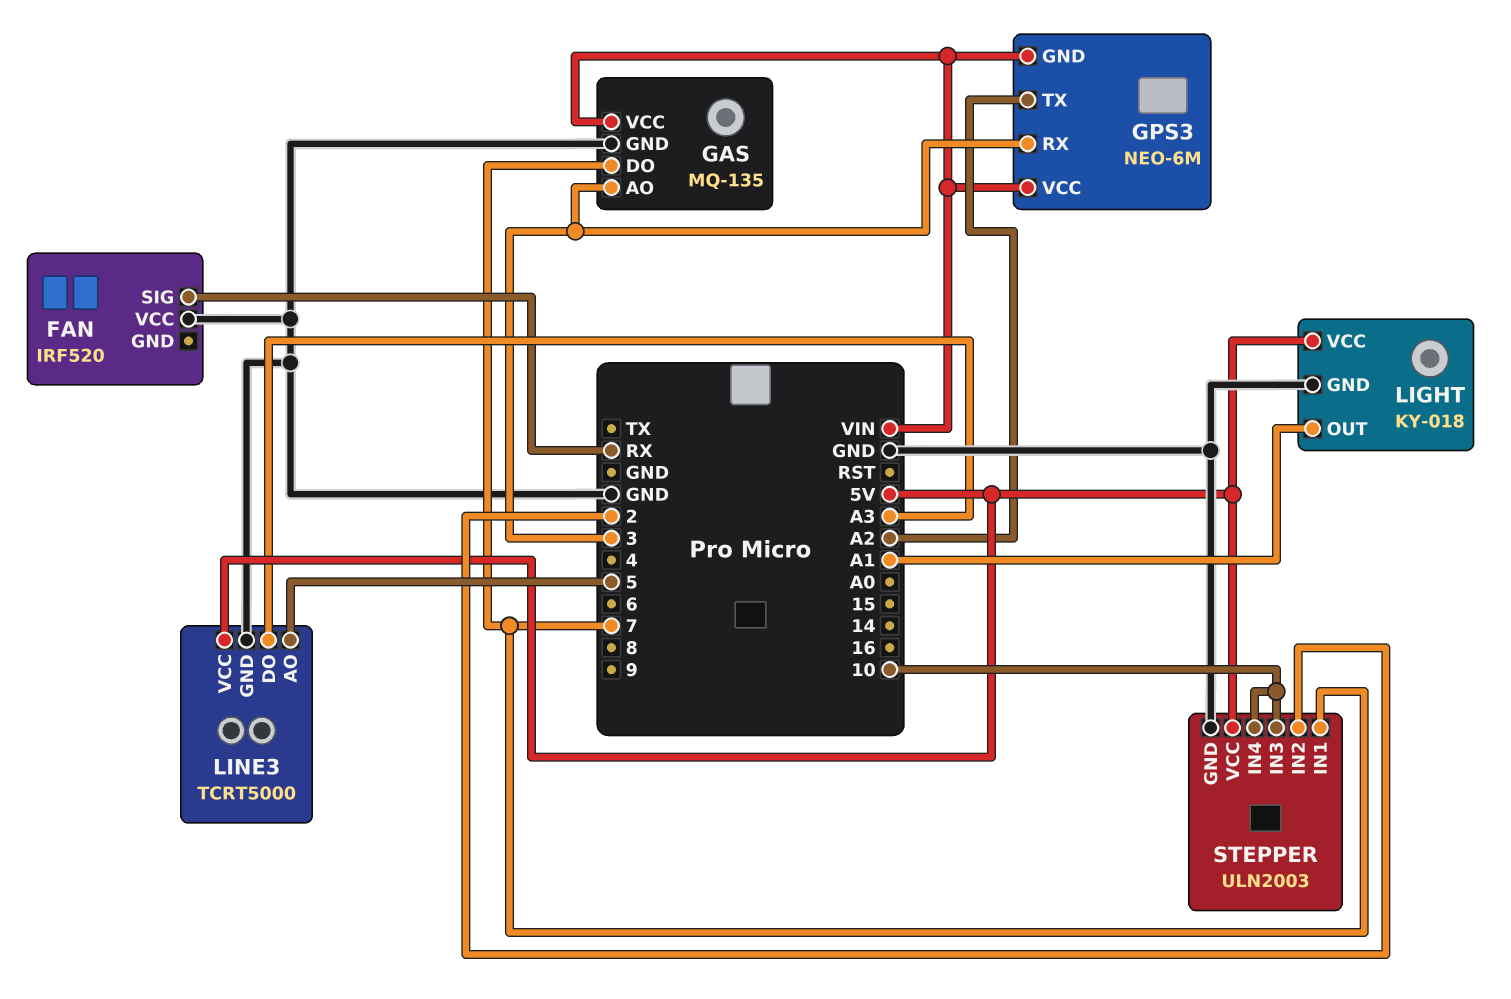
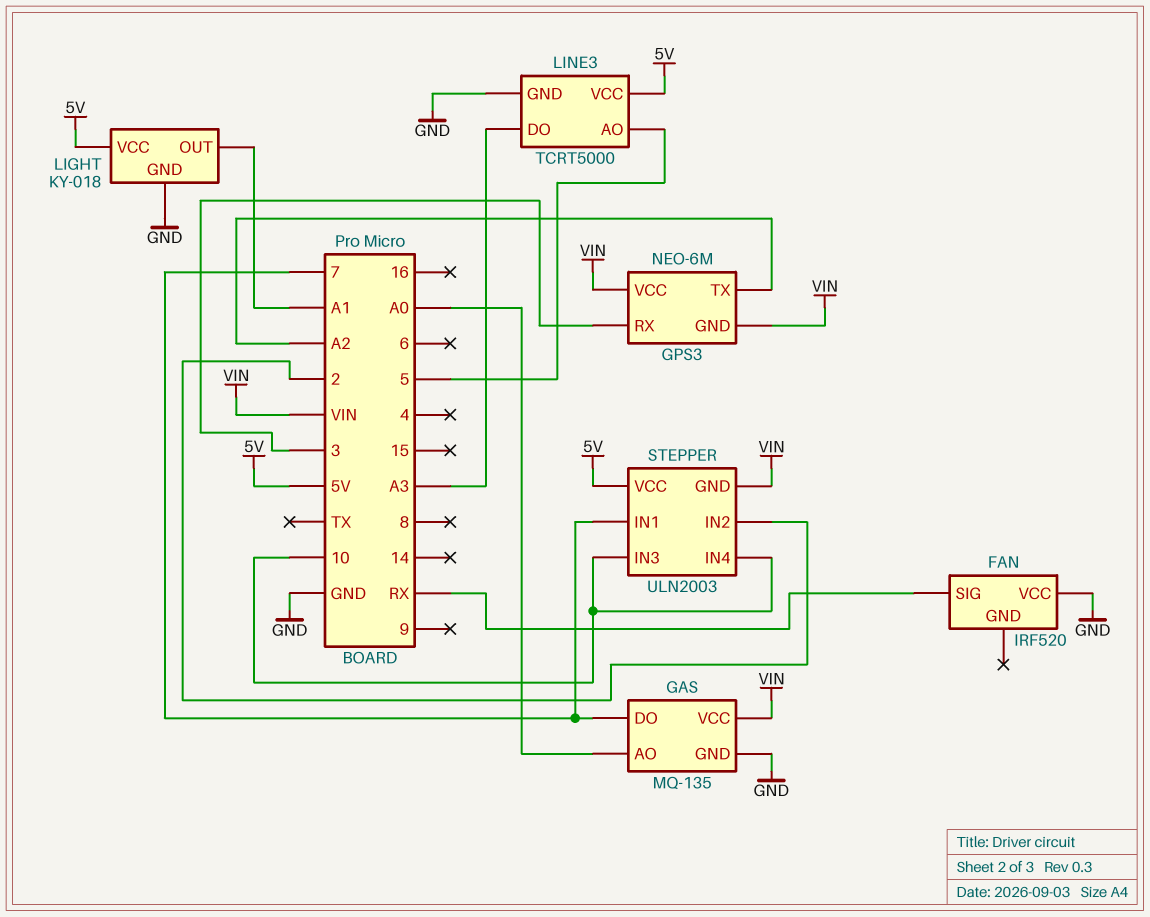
GAS pin AO: 3 -> A0
STEPPER pin GND: GND -> VIN

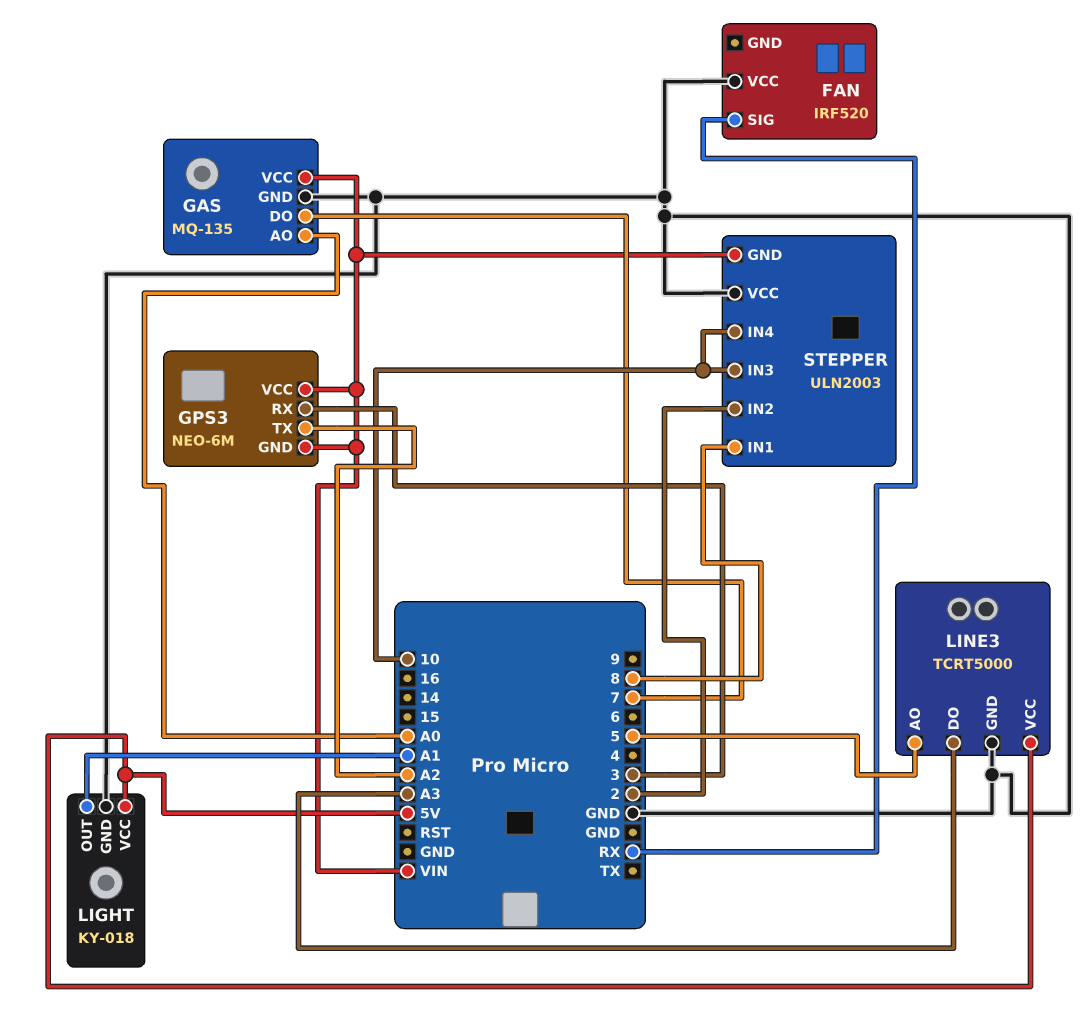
STEPPER pin IN1: 7 -> 8
STEPPER pin VCC: 5V -> GND

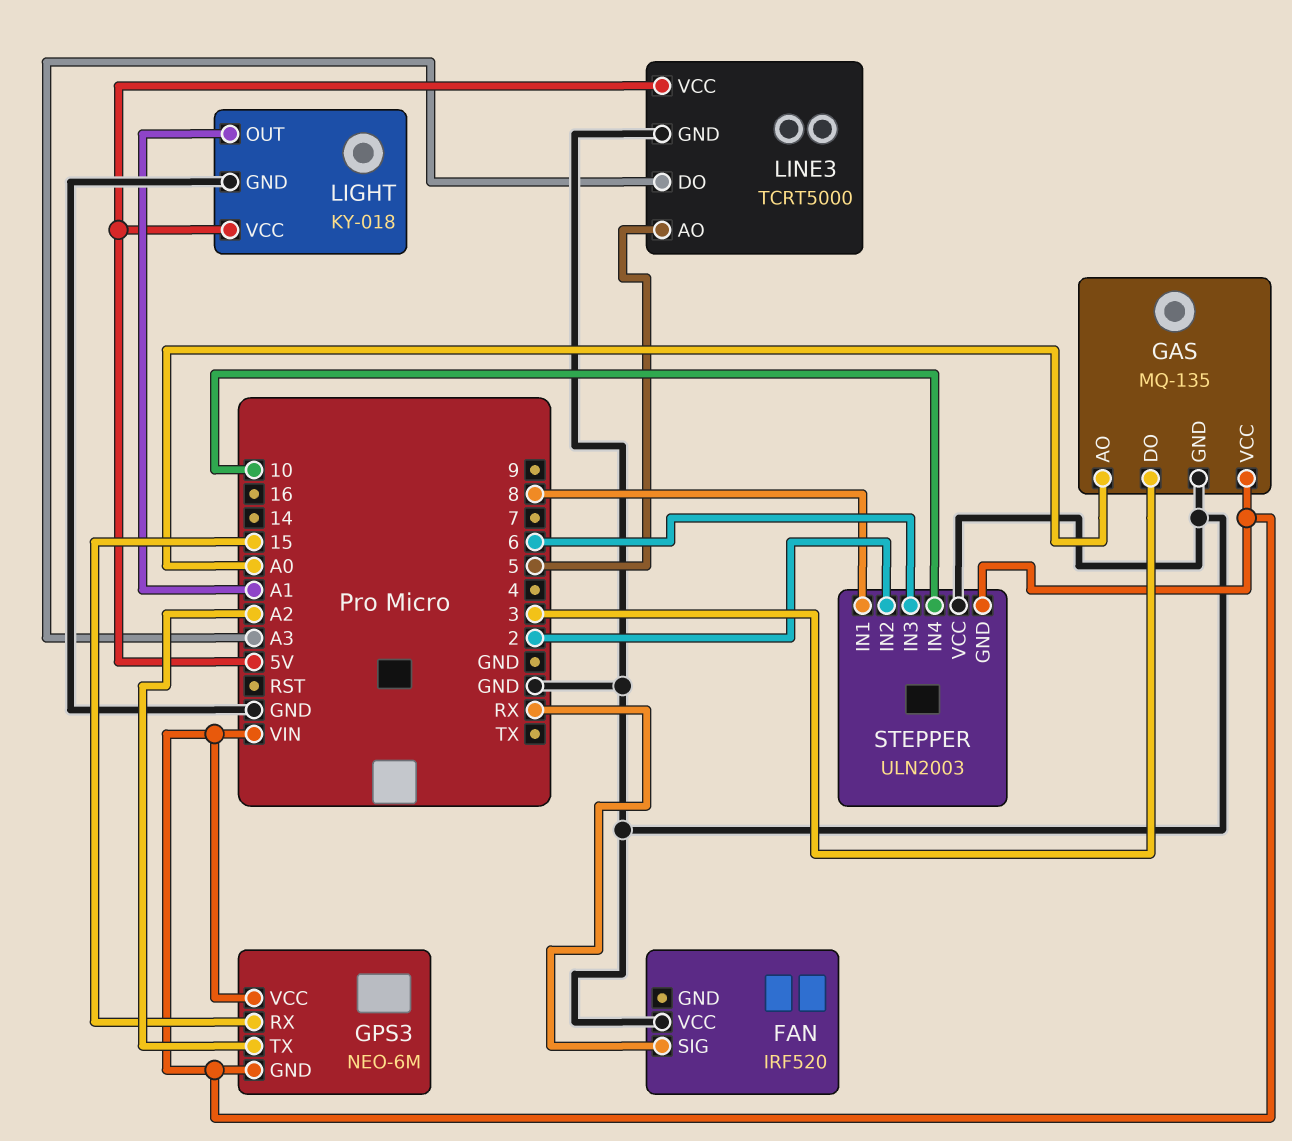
GAS pin DO: 7 -> 3
GPS3 pin RX: 3 -> 15
STEPPER pin IN3: 10 -> 6

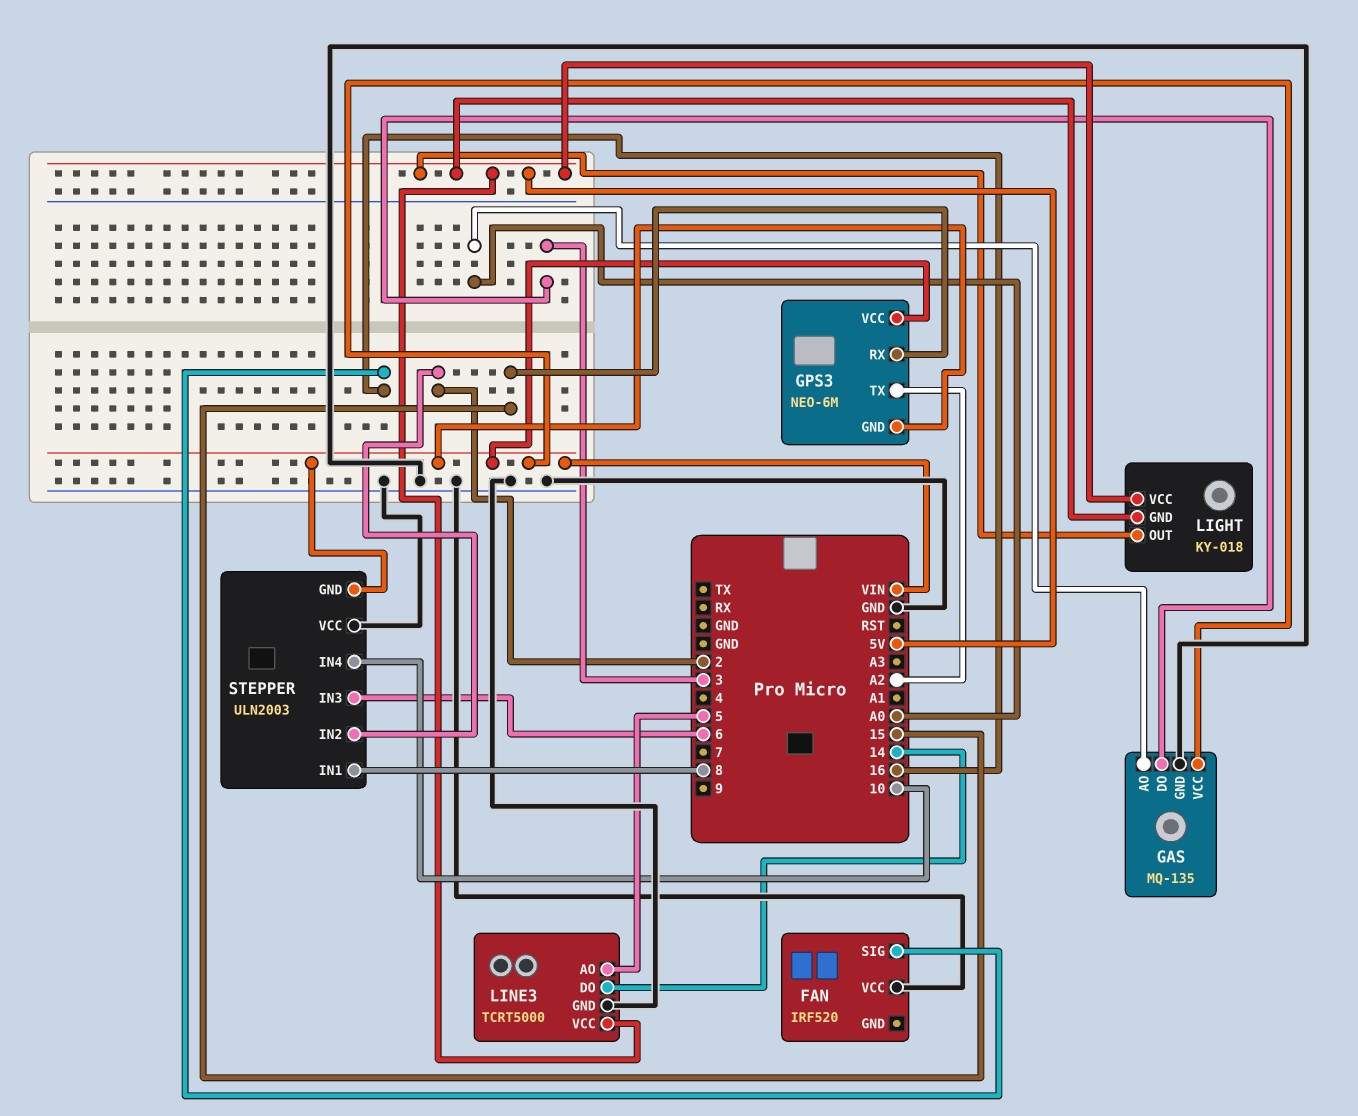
FAN pin SIG: RX -> 16
LIGHT pin GND: GND -> 5V
LIGHT pin OUT: A1 -> 5V
LINE3 pin DO: A3 -> 14

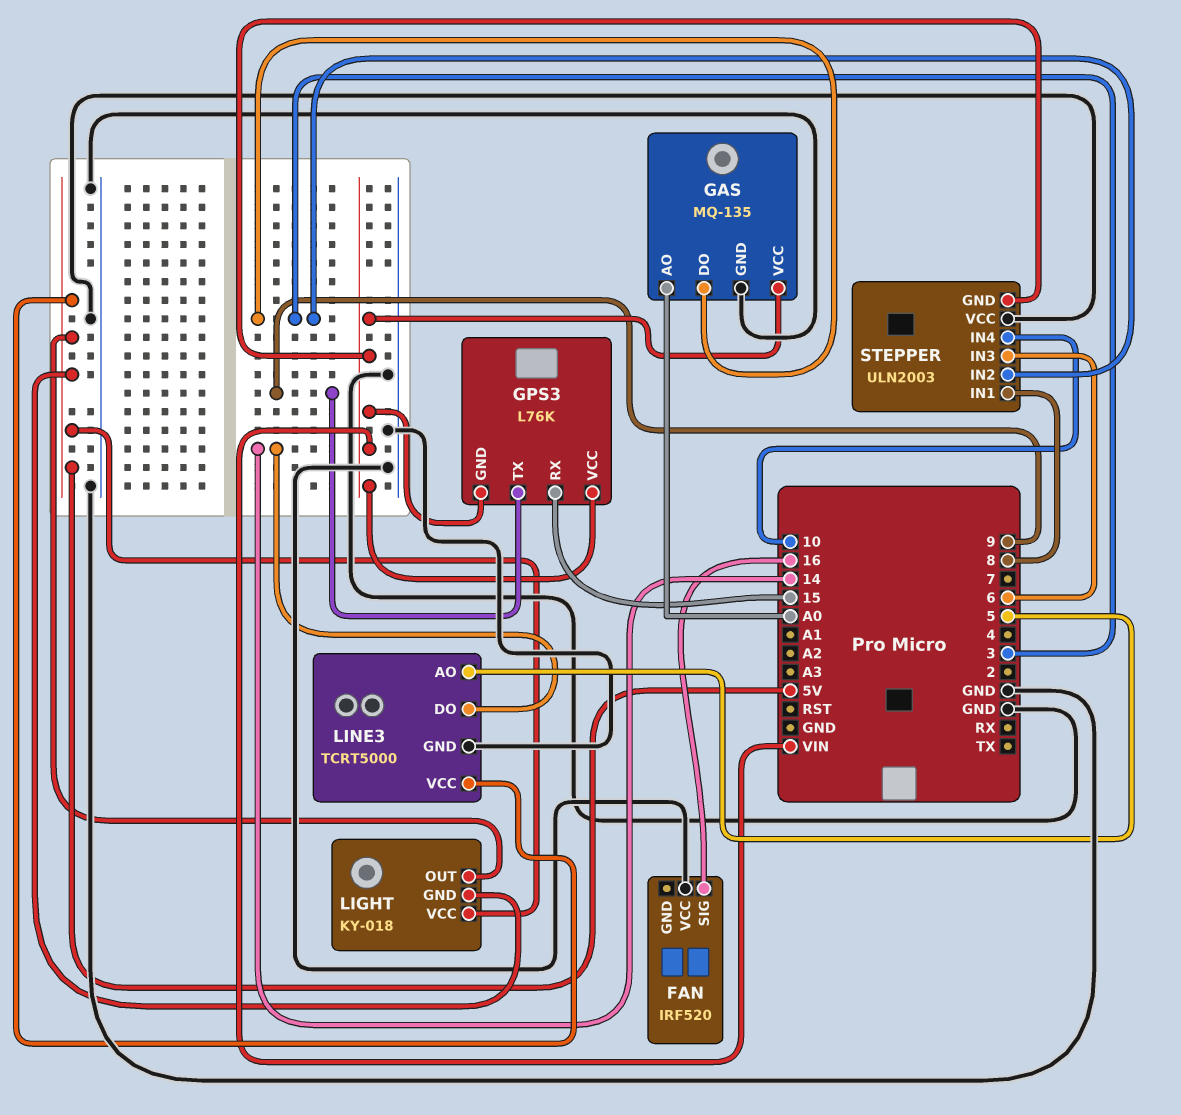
GPS3: NEO-6M -> L76K
GPS3 pin TX: A2 -> 9
STEPPER pin IN2: 2 -> 3

